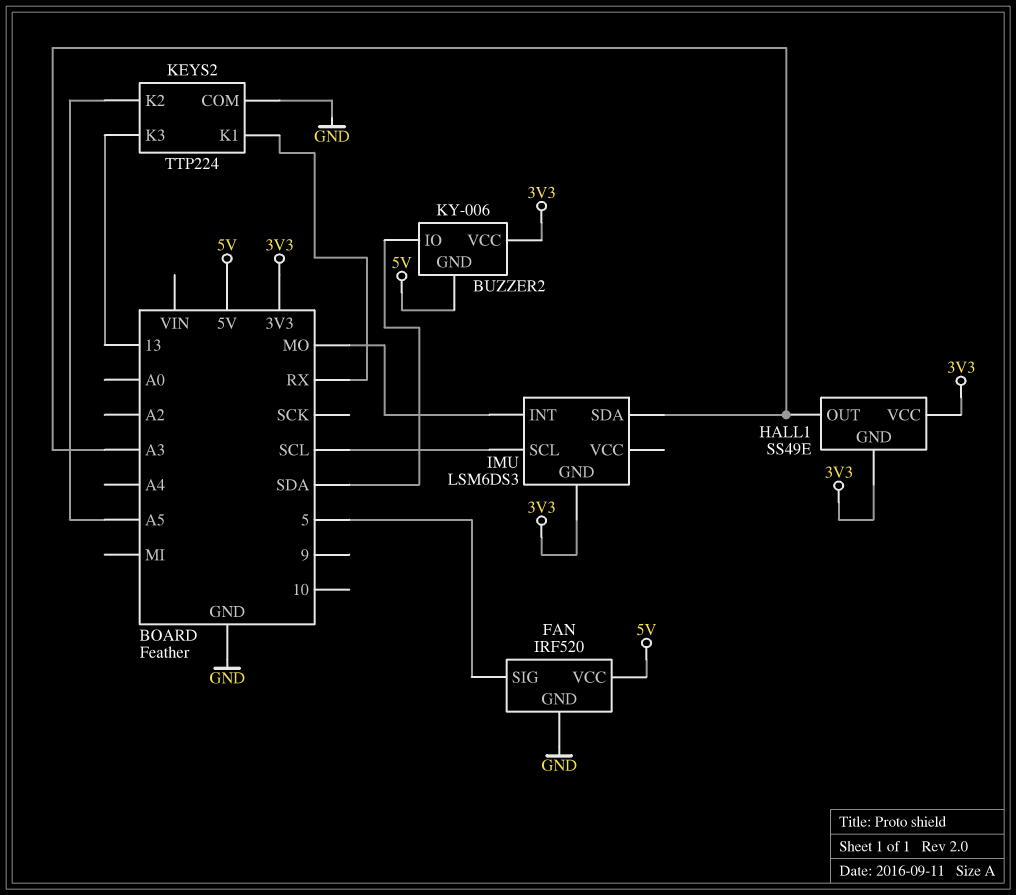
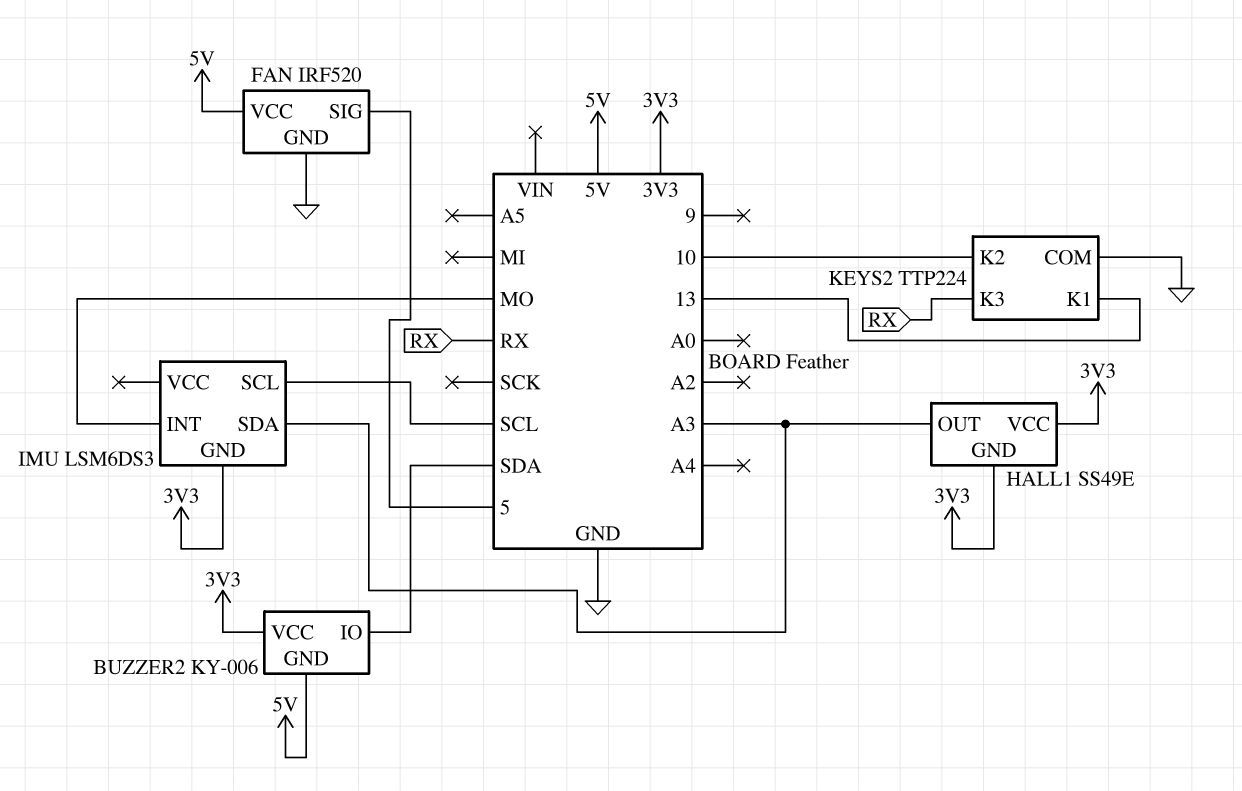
KEYS2 pin K1: RX -> 13
KEYS2 pin K2: A5 -> 10
KEYS2 pin K3: 13 -> RX

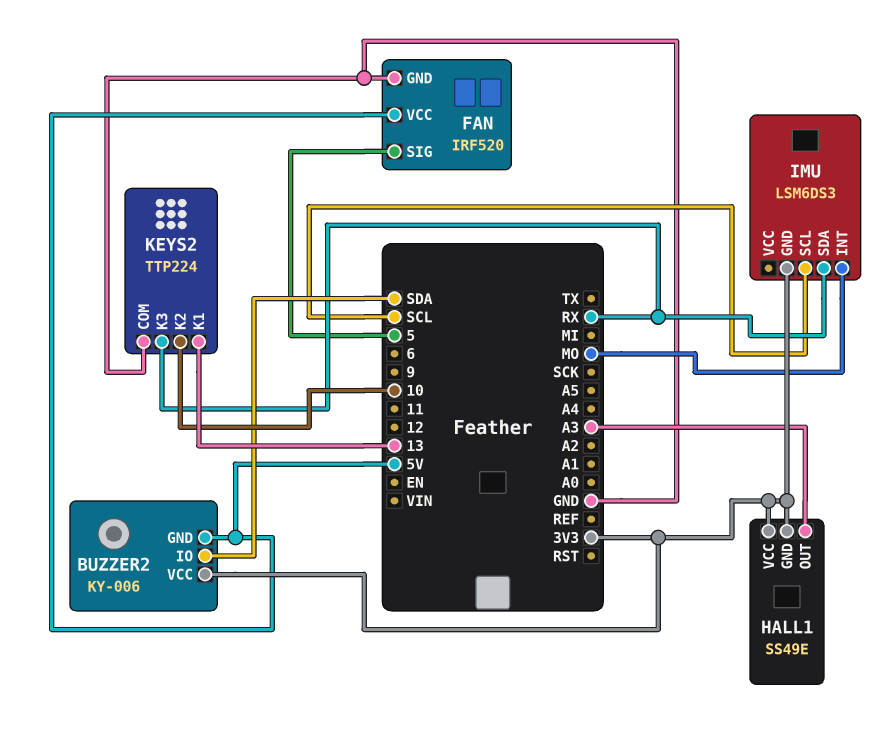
IMU pin SDA: A3 -> RX

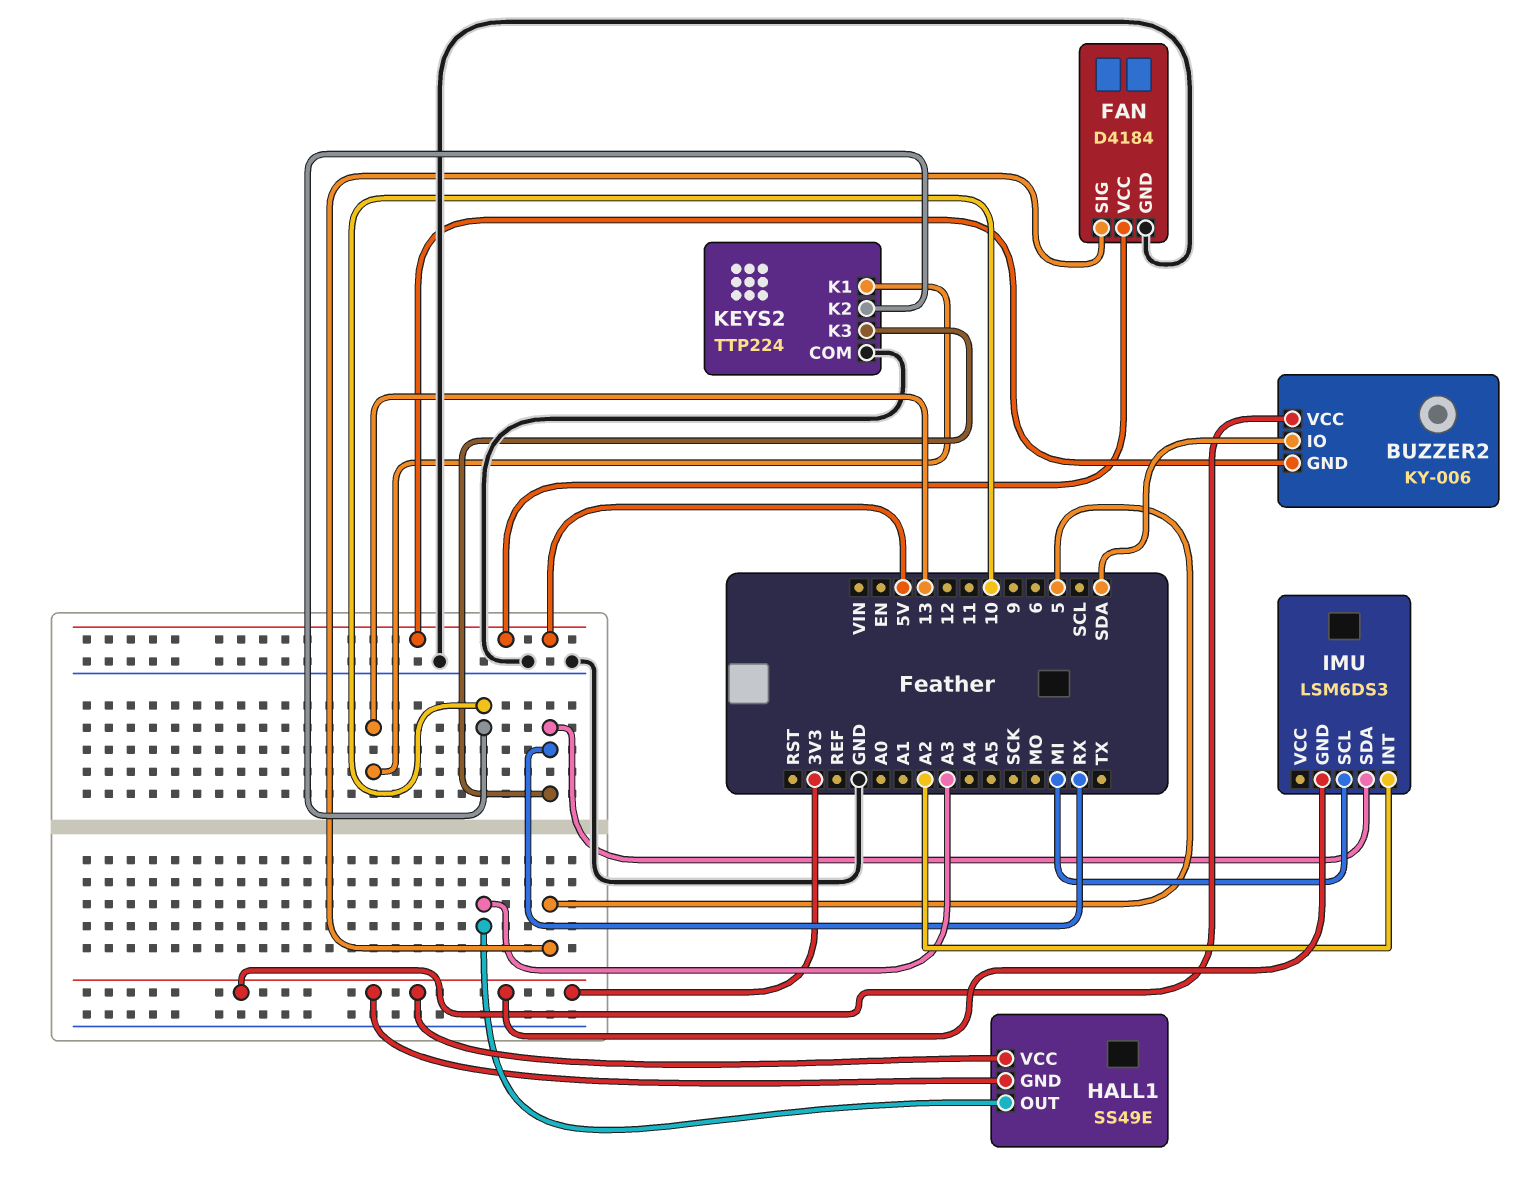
FAN: IRF520 -> D4184
IMU pin INT: MO -> A2
IMU pin SCL: SCL -> MI

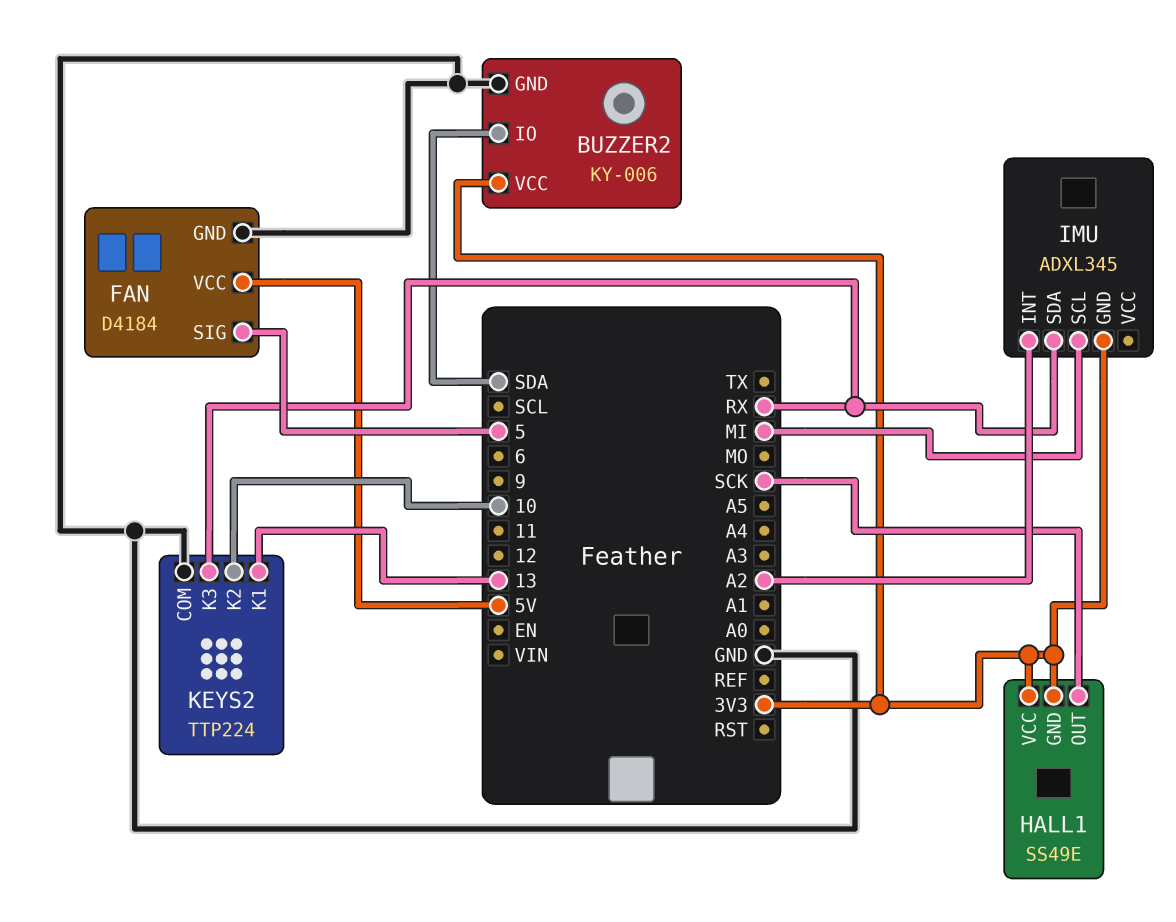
BUZZER2 pin GND: 5V -> GND
HALL1 pin OUT: A3 -> SCK
IMU: LSM6DS3 -> ADXL345

